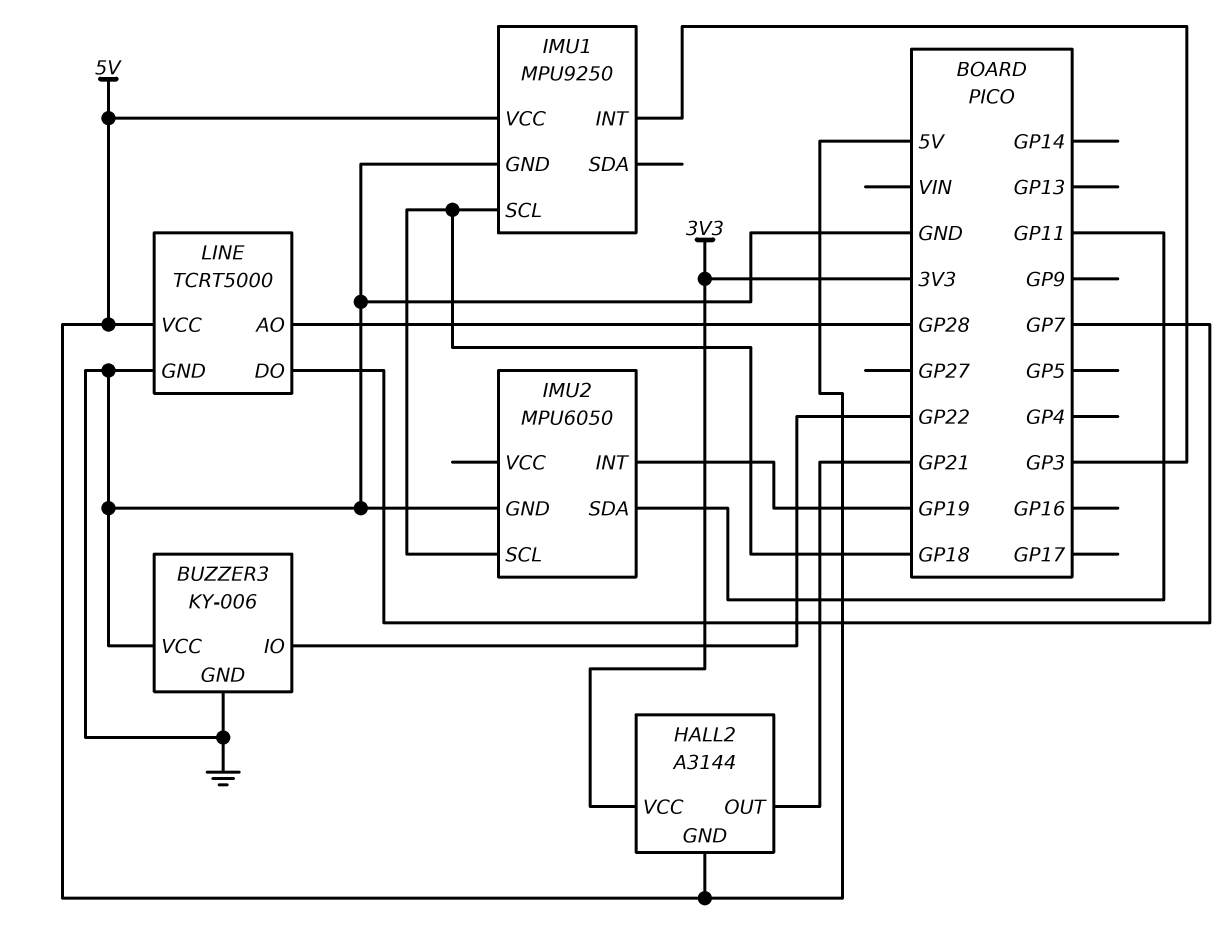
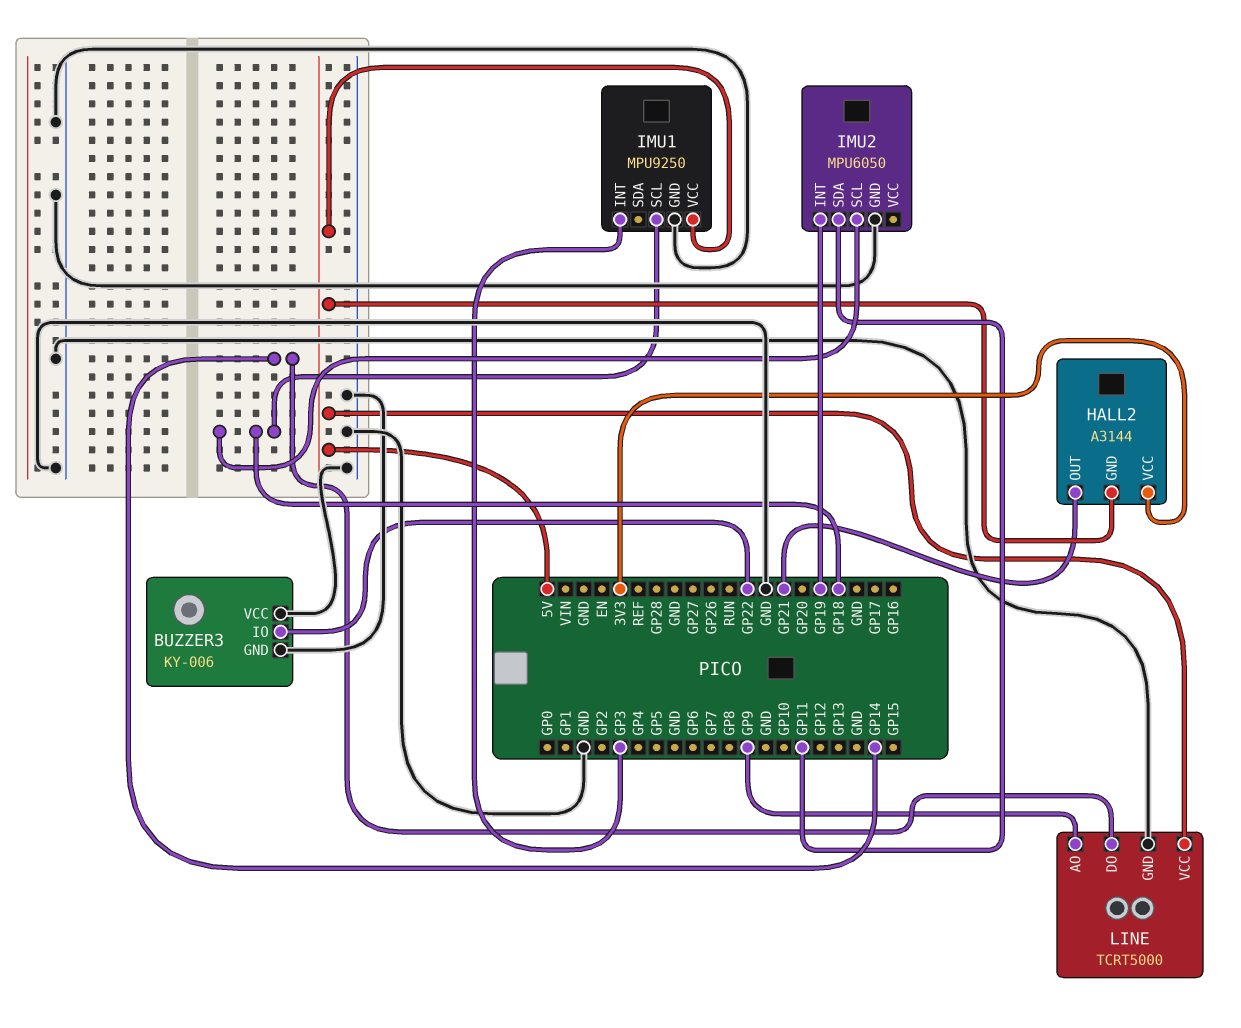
LINE pin AO: GP28 -> GP9
LINE pin DO: GP7 -> GP14

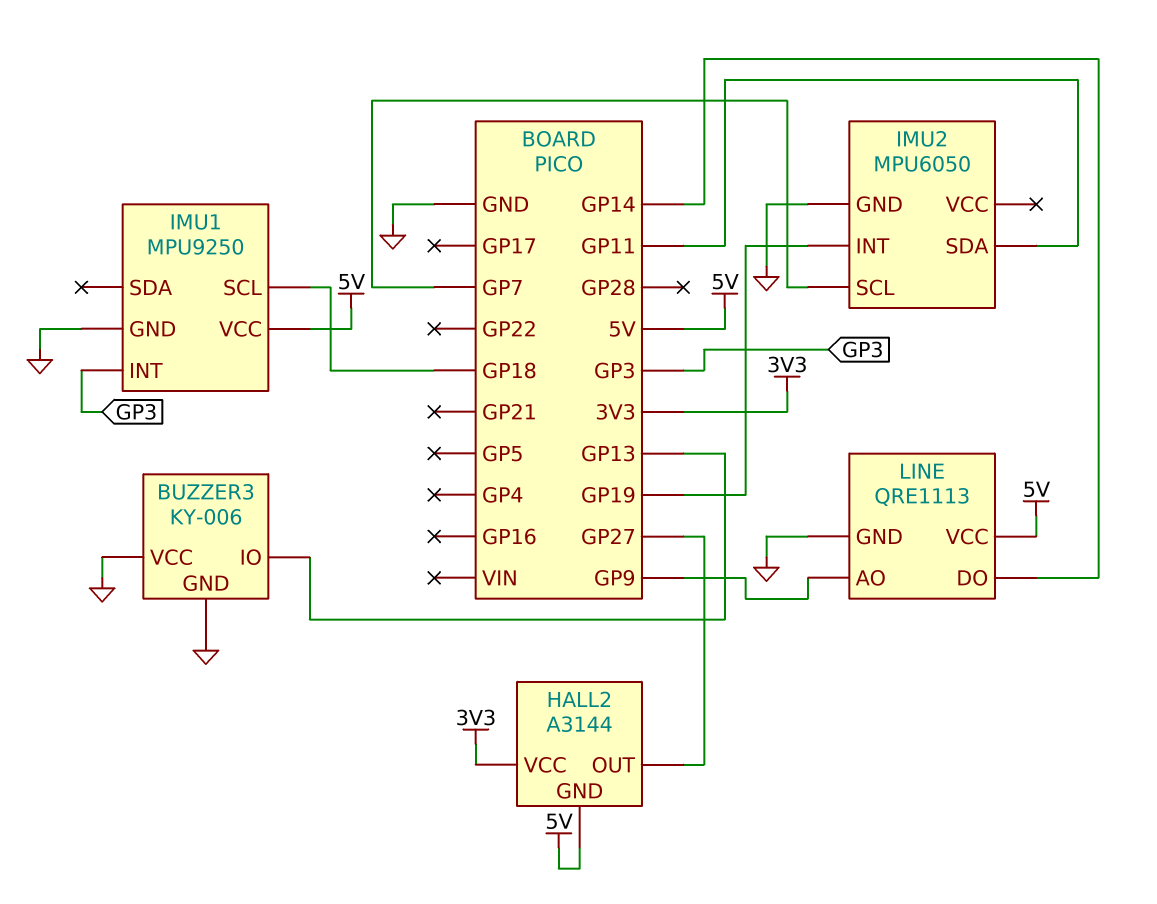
BUZZER3 pin IO: GP22 -> GP13
HALL2 pin OUT: GP21 -> GP27
IMU2 pin SCL: GP18 -> GP7
LINE: TCRT5000 -> QRE1113

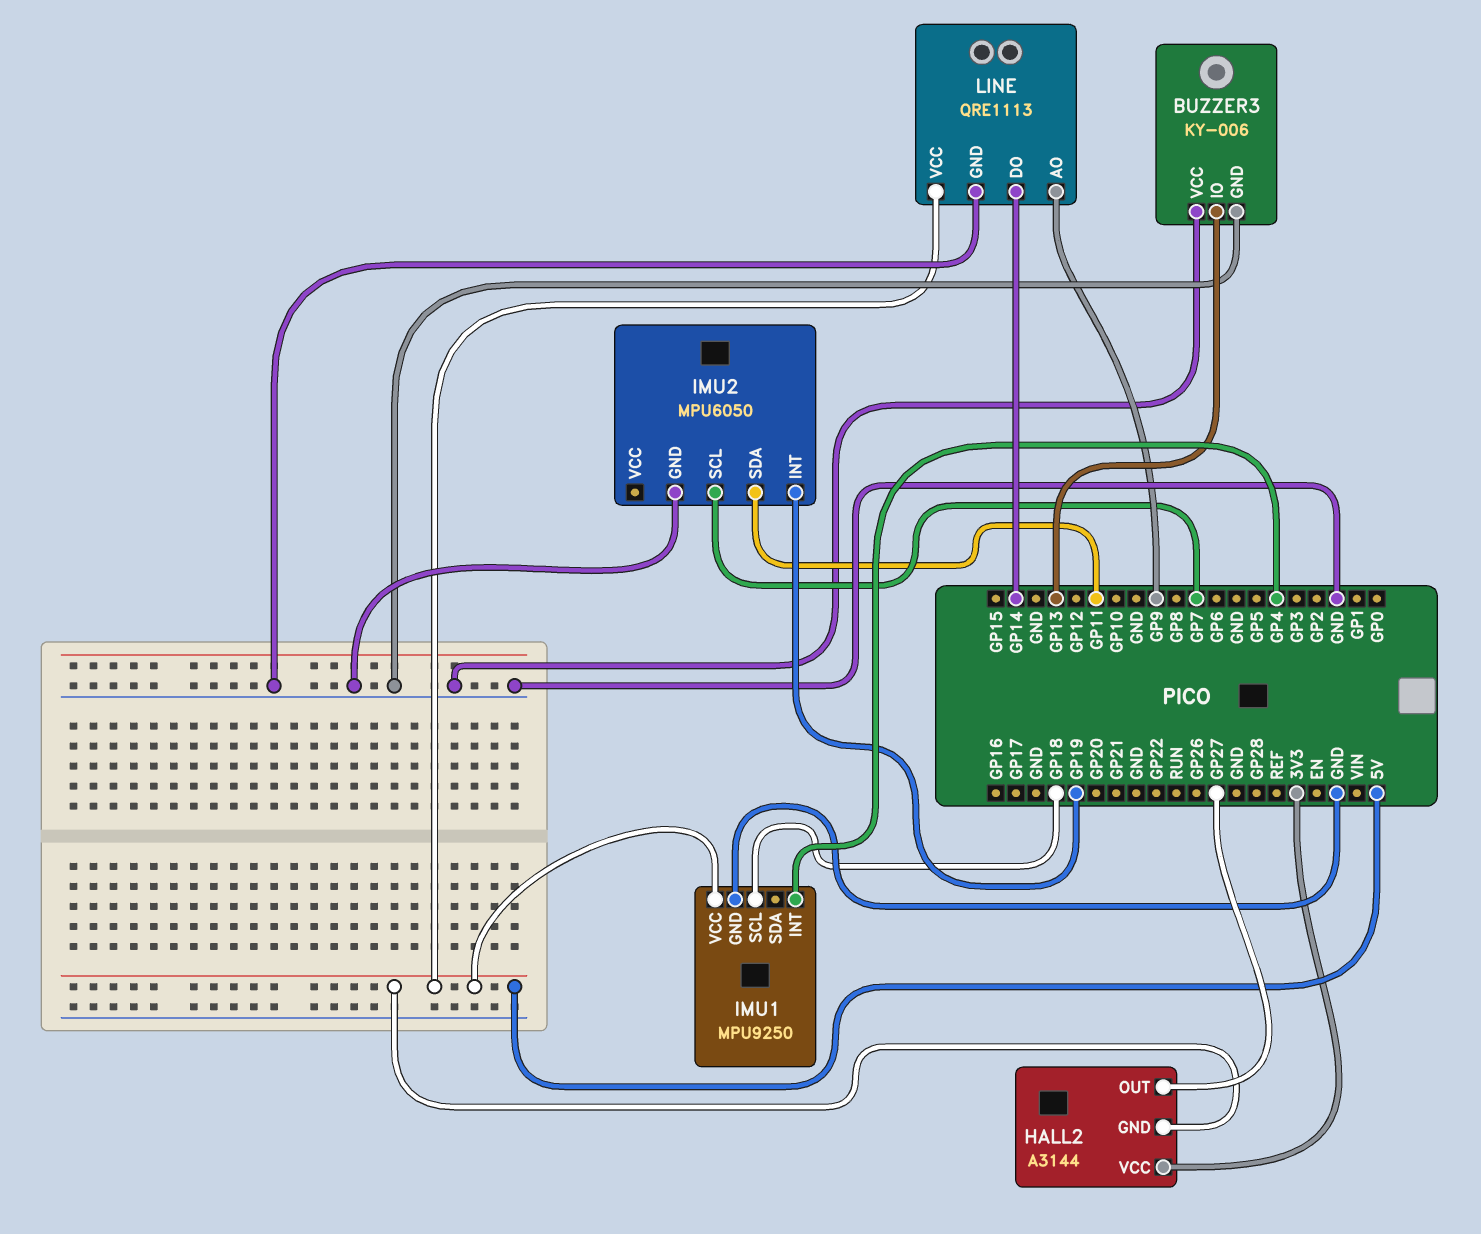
IMU1 pin INT: GP3 -> GP4

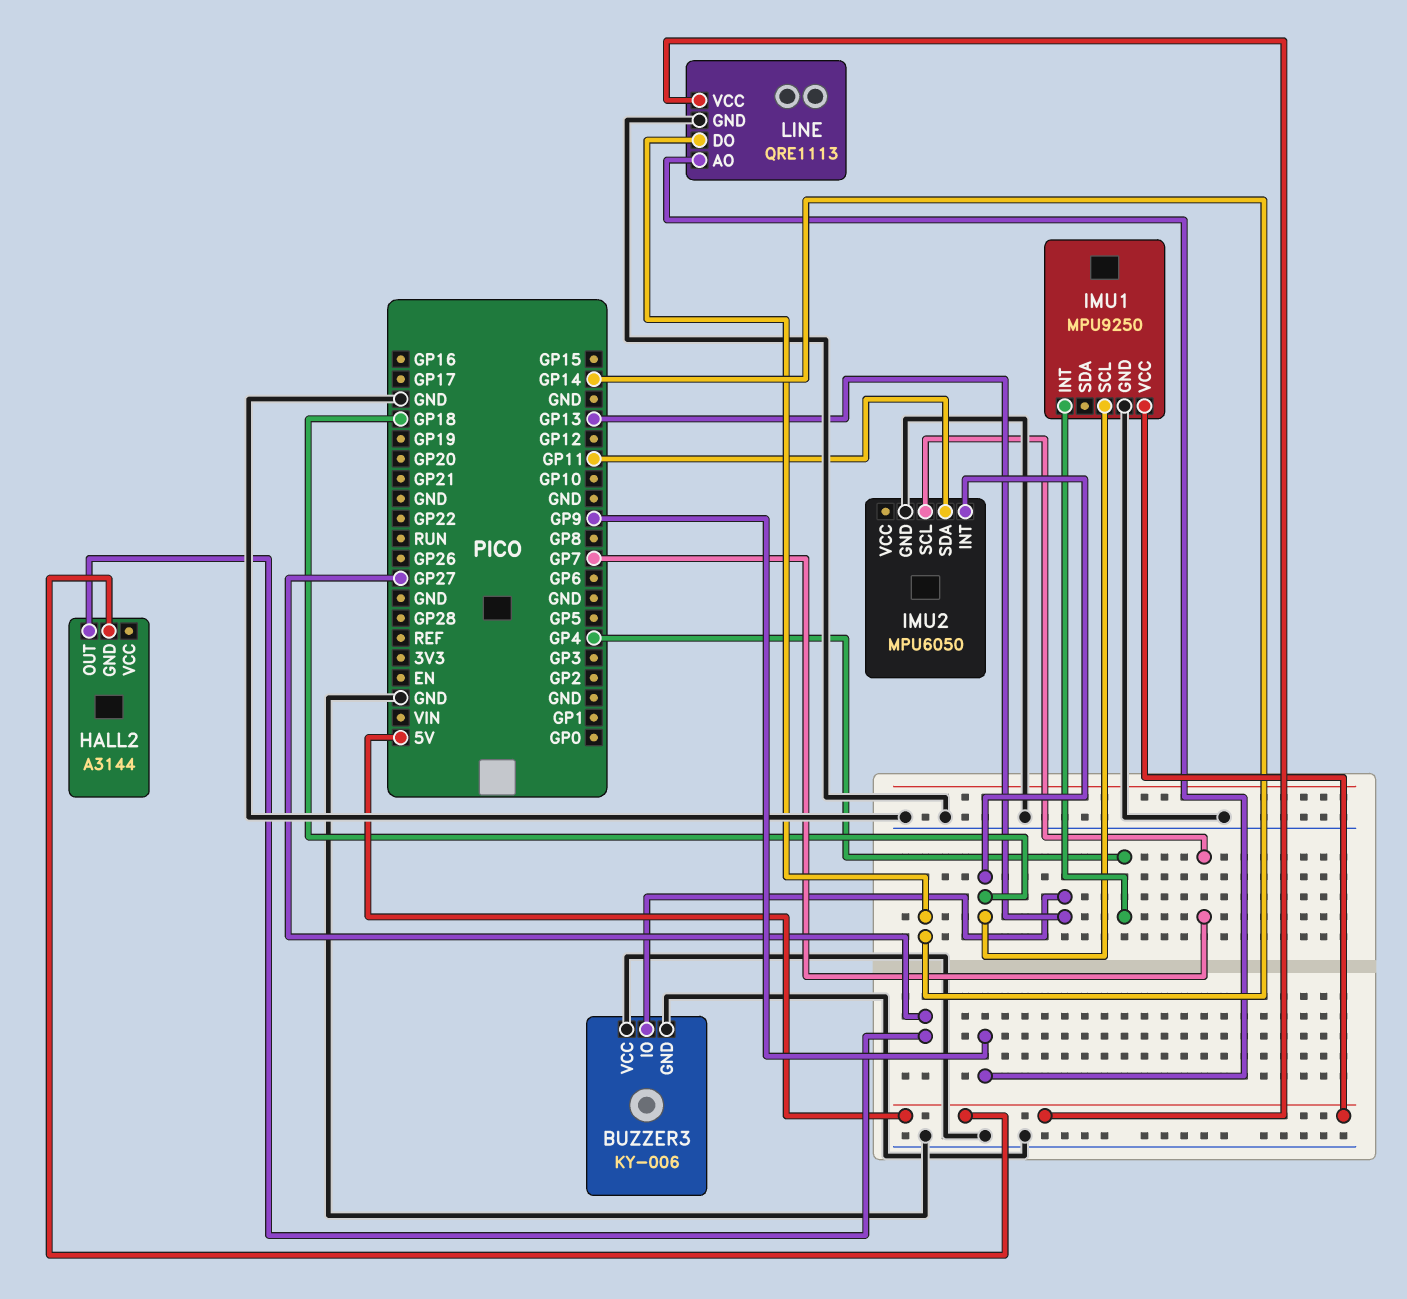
HALL2 pin VCC: 3V3 -> none
IMU2 pin INT: GP19 -> GP18

